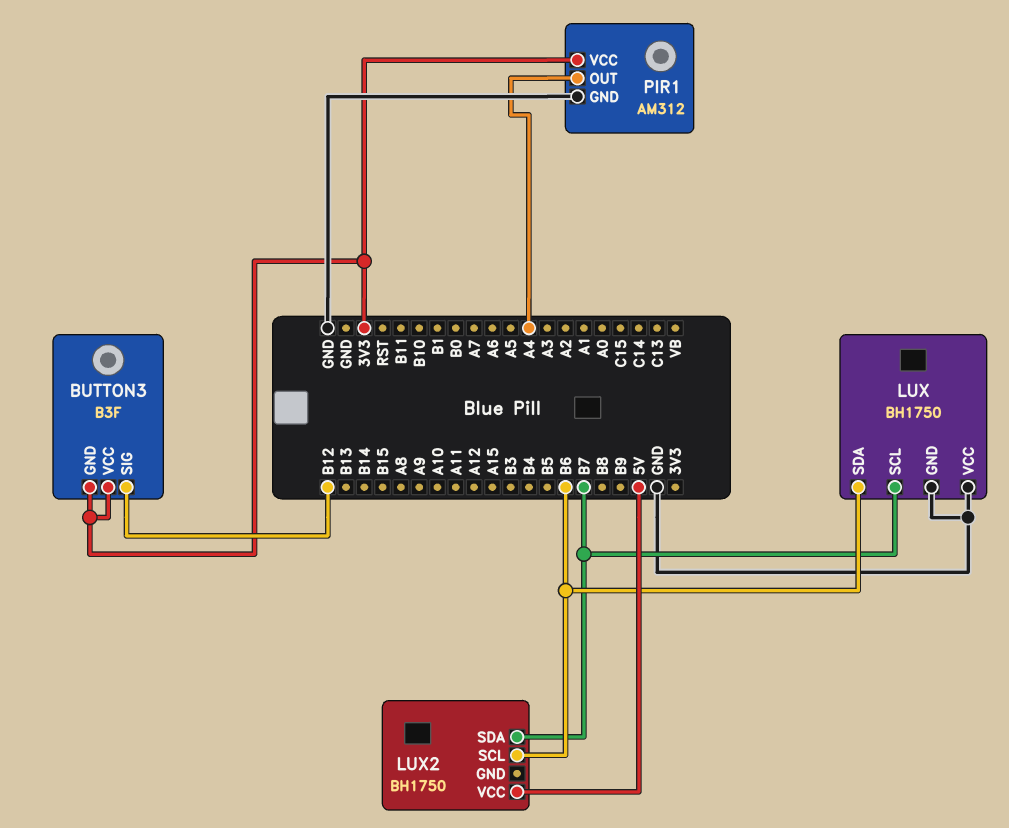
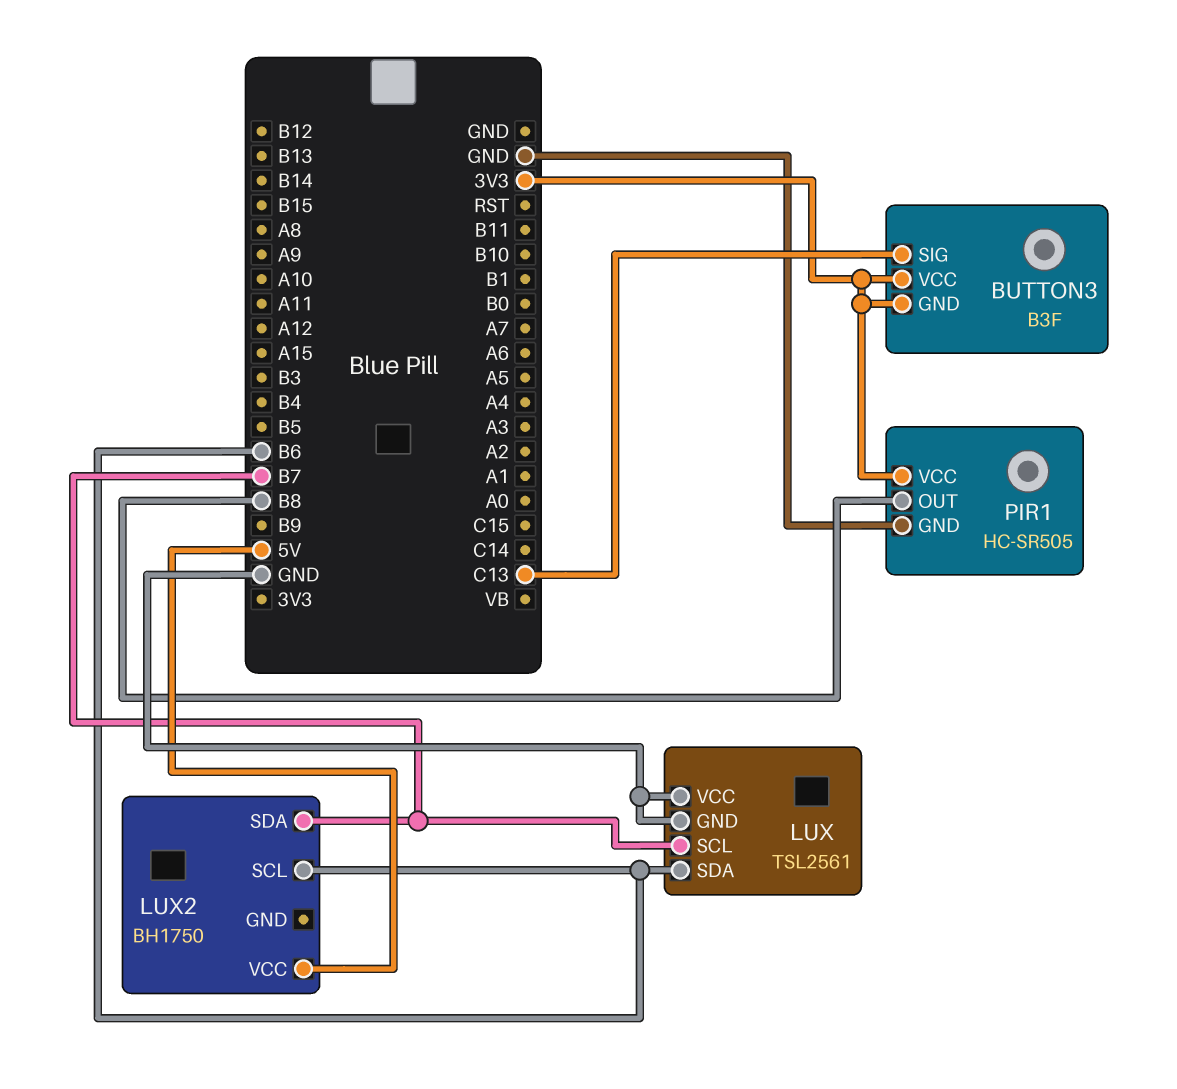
BUTTON3 pin SIG: B12 -> C13
LUX: BH1750 -> TSL2561
PIR1: AM312 -> HC-SR505
PIR1 pin OUT: A4 -> B8

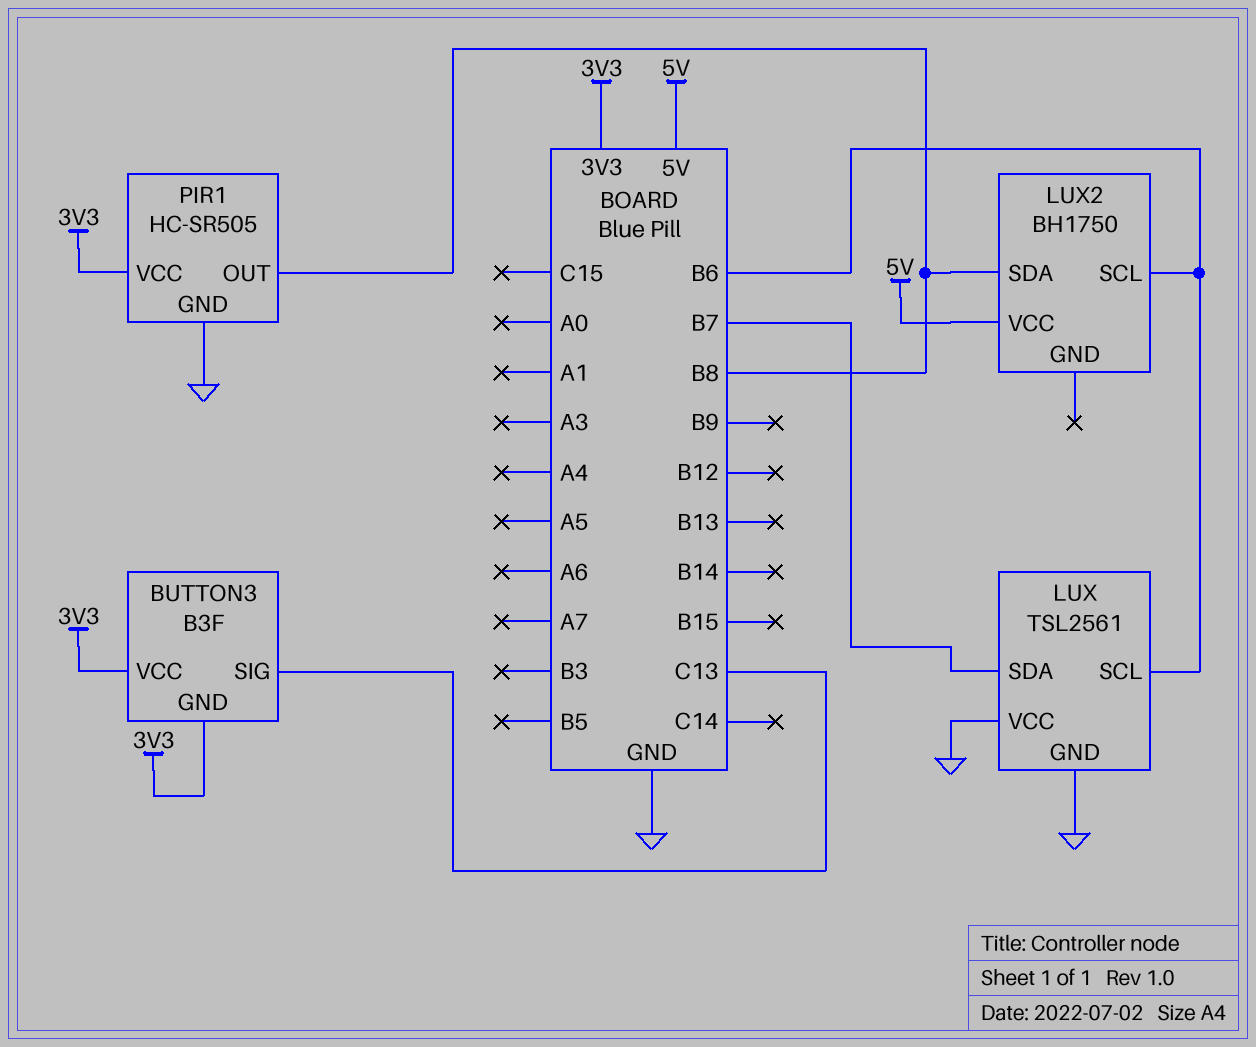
LUX pin SCL: B7 -> B6
LUX pin SDA: B6 -> B7
LUX2 pin SDA: B7 -> B8

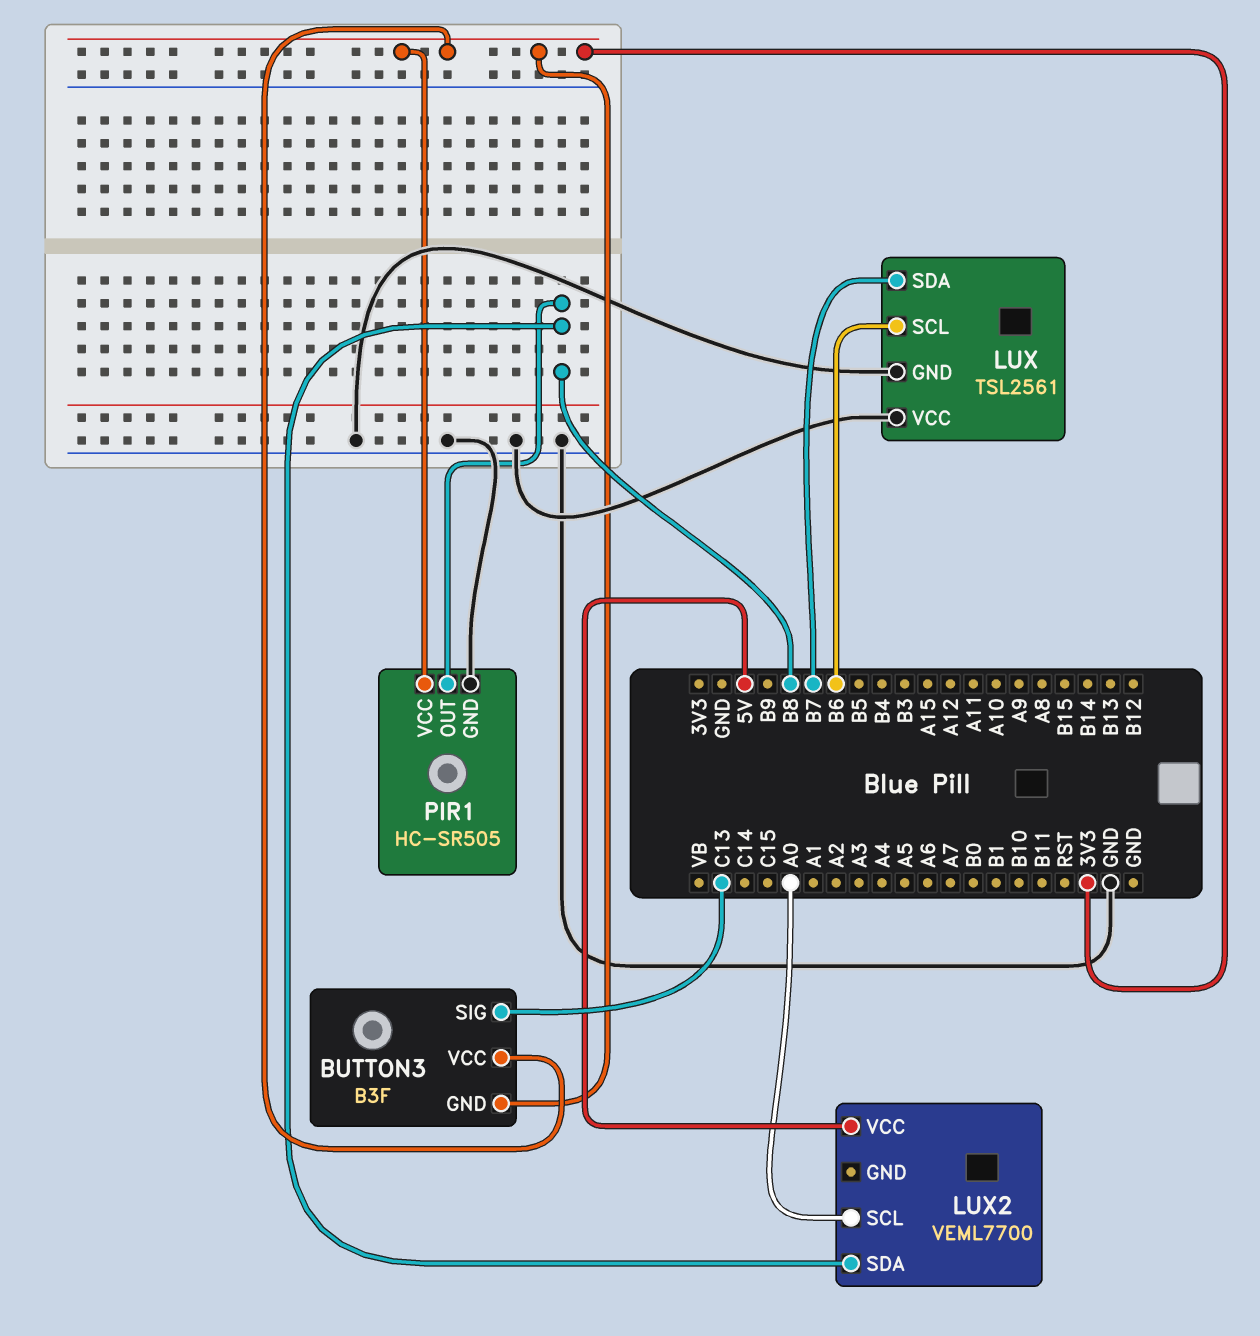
LUX2: BH1750 -> VEML7700
LUX2 pin SCL: B6 -> A0

